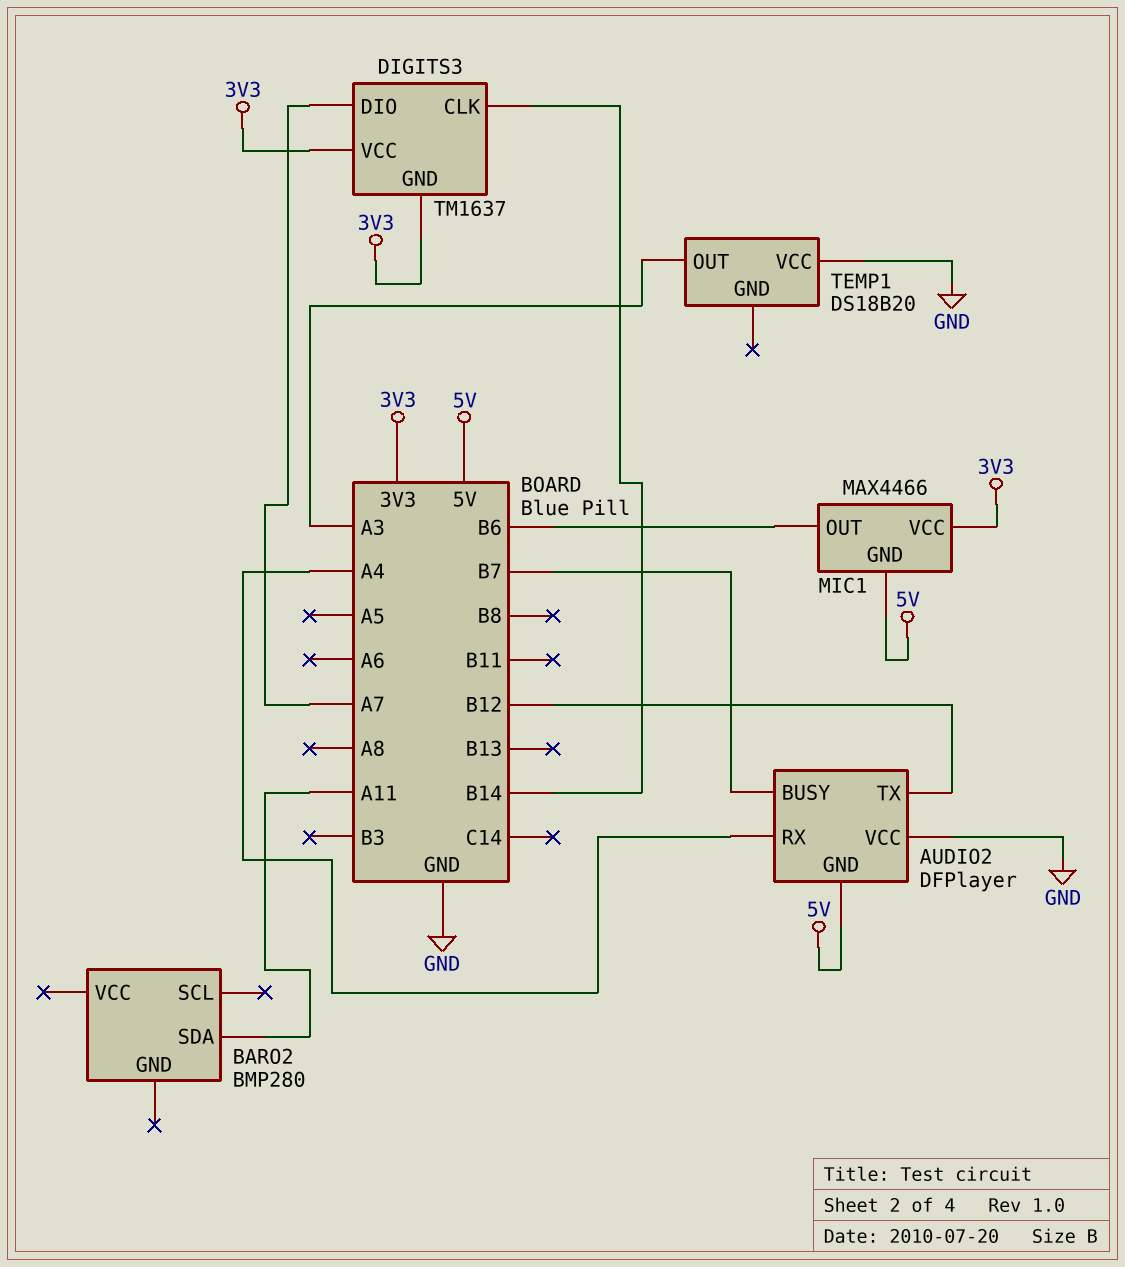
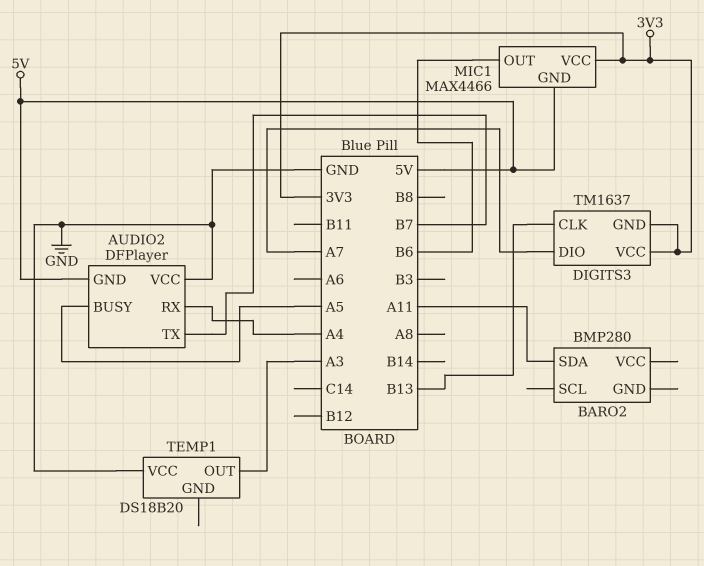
AUDIO2 pin BUSY: B7 -> A5
AUDIO2 pin TX: B12 -> B7
DIGITS3 pin CLK: B14 -> B13

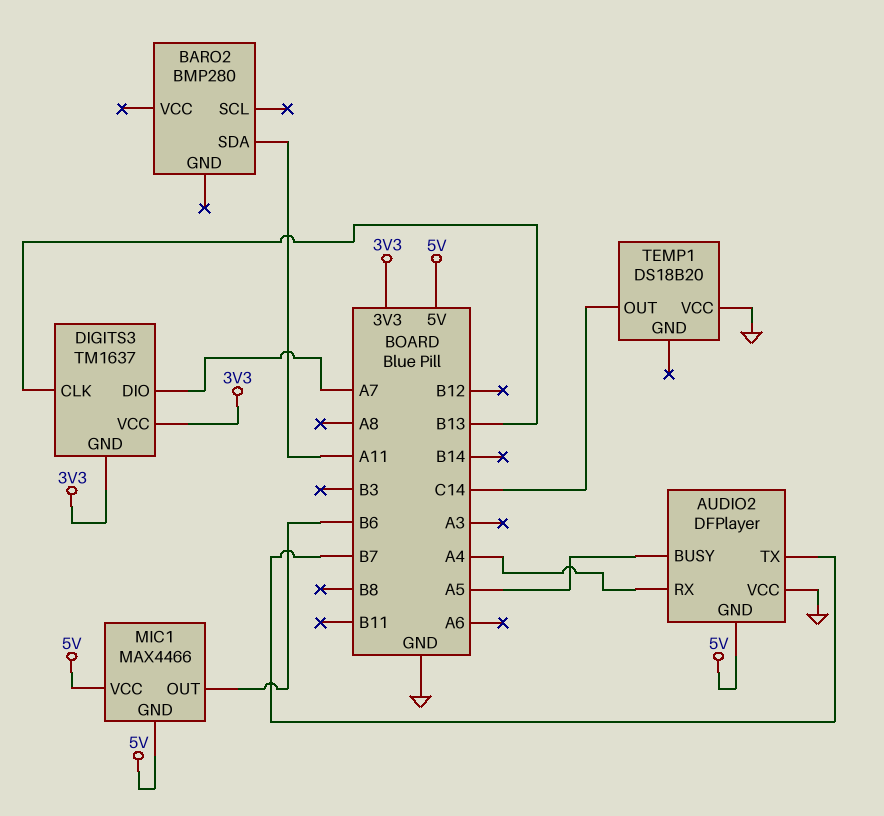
MIC1 pin VCC: 3V3 -> 5V
TEMP1 pin OUT: A3 -> C14

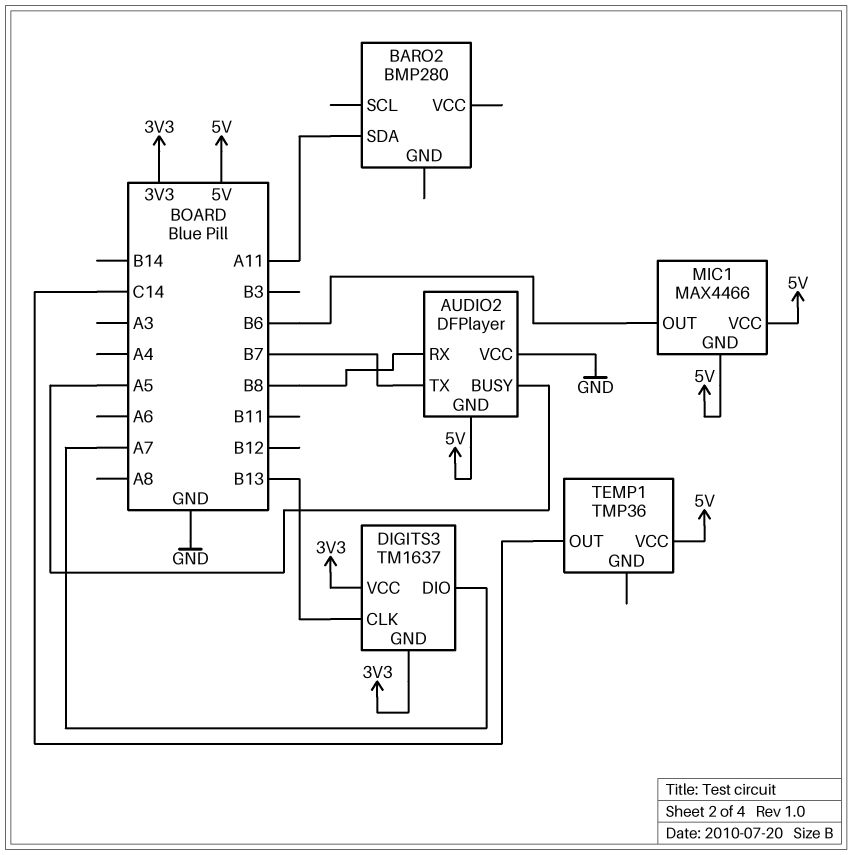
AUDIO2 pin RX: A4 -> B8
TEMP1: DS18B20 -> TMP36
TEMP1 pin VCC: GND -> 5V

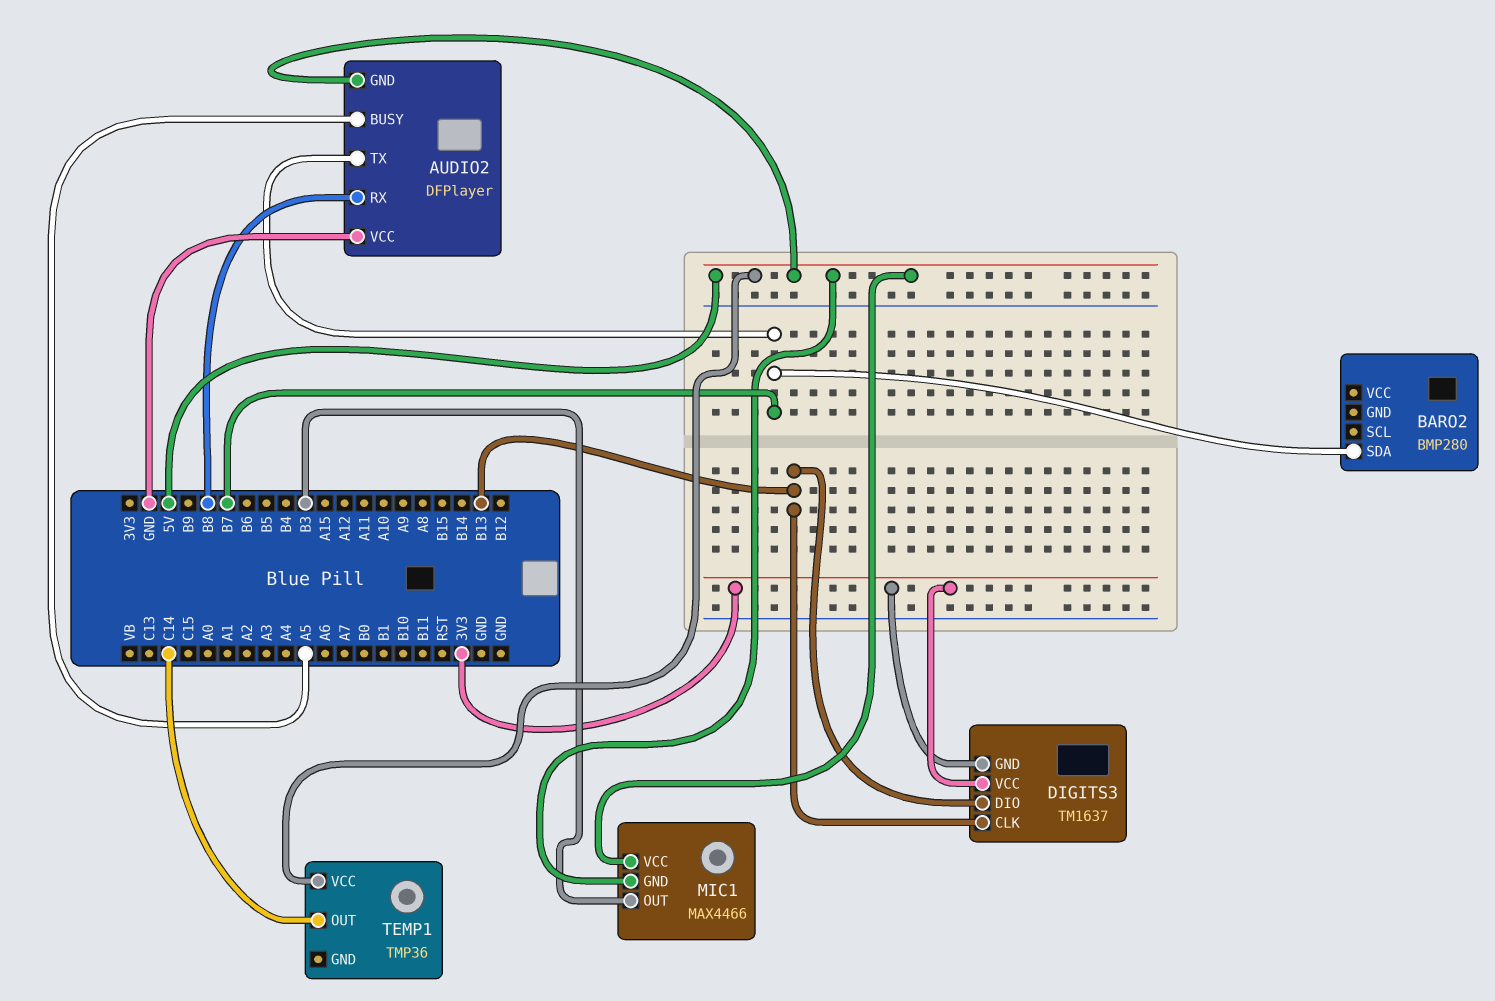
BARO2 pin SDA: A11 -> B7
DIGITS3 pin DIO: A7 -> B13
MIC1 pin OUT: B6 -> B3

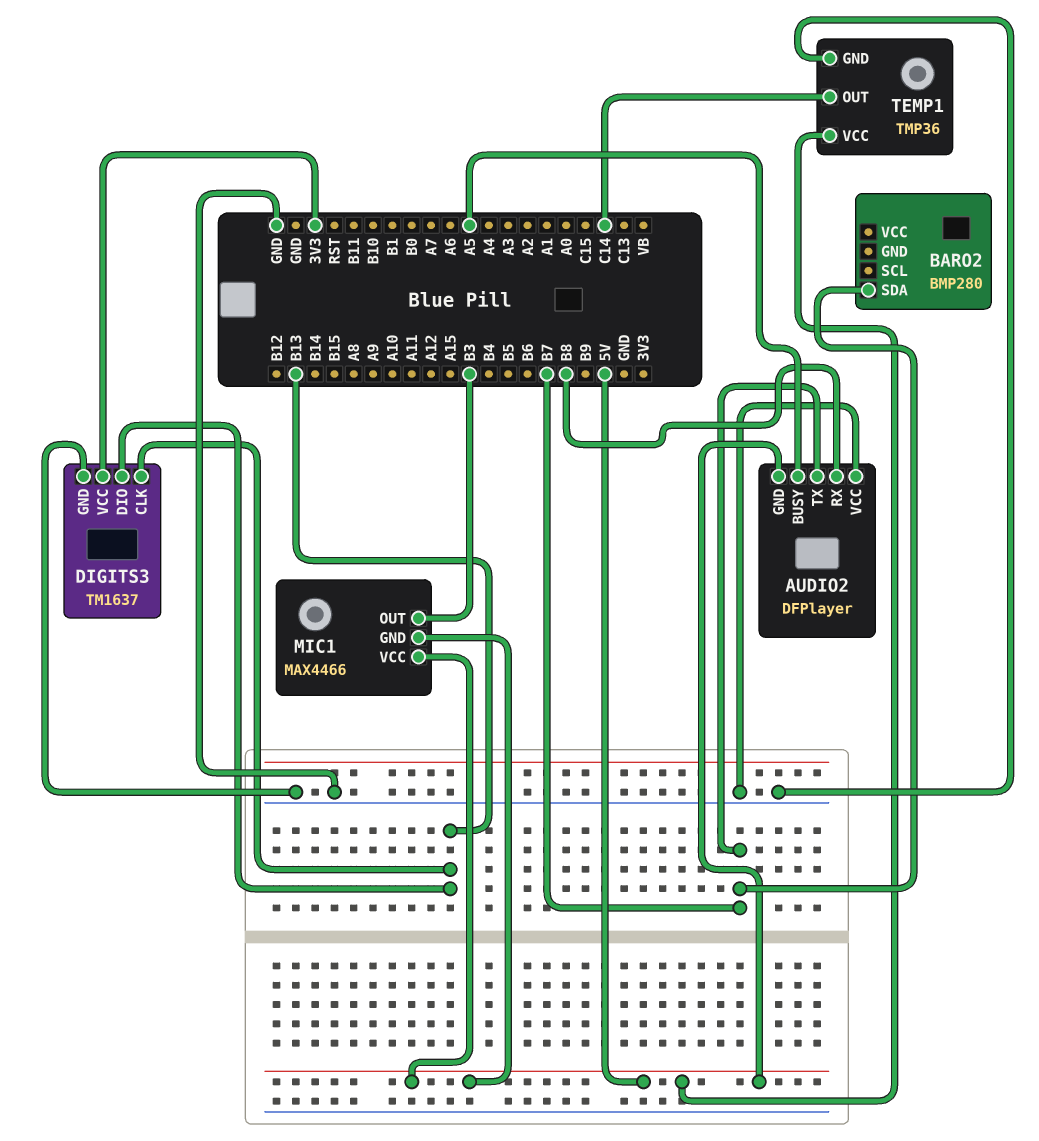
DIGITS3 pin GND: 3V3 -> GND
TEMP1 pin GND: none -> GND

